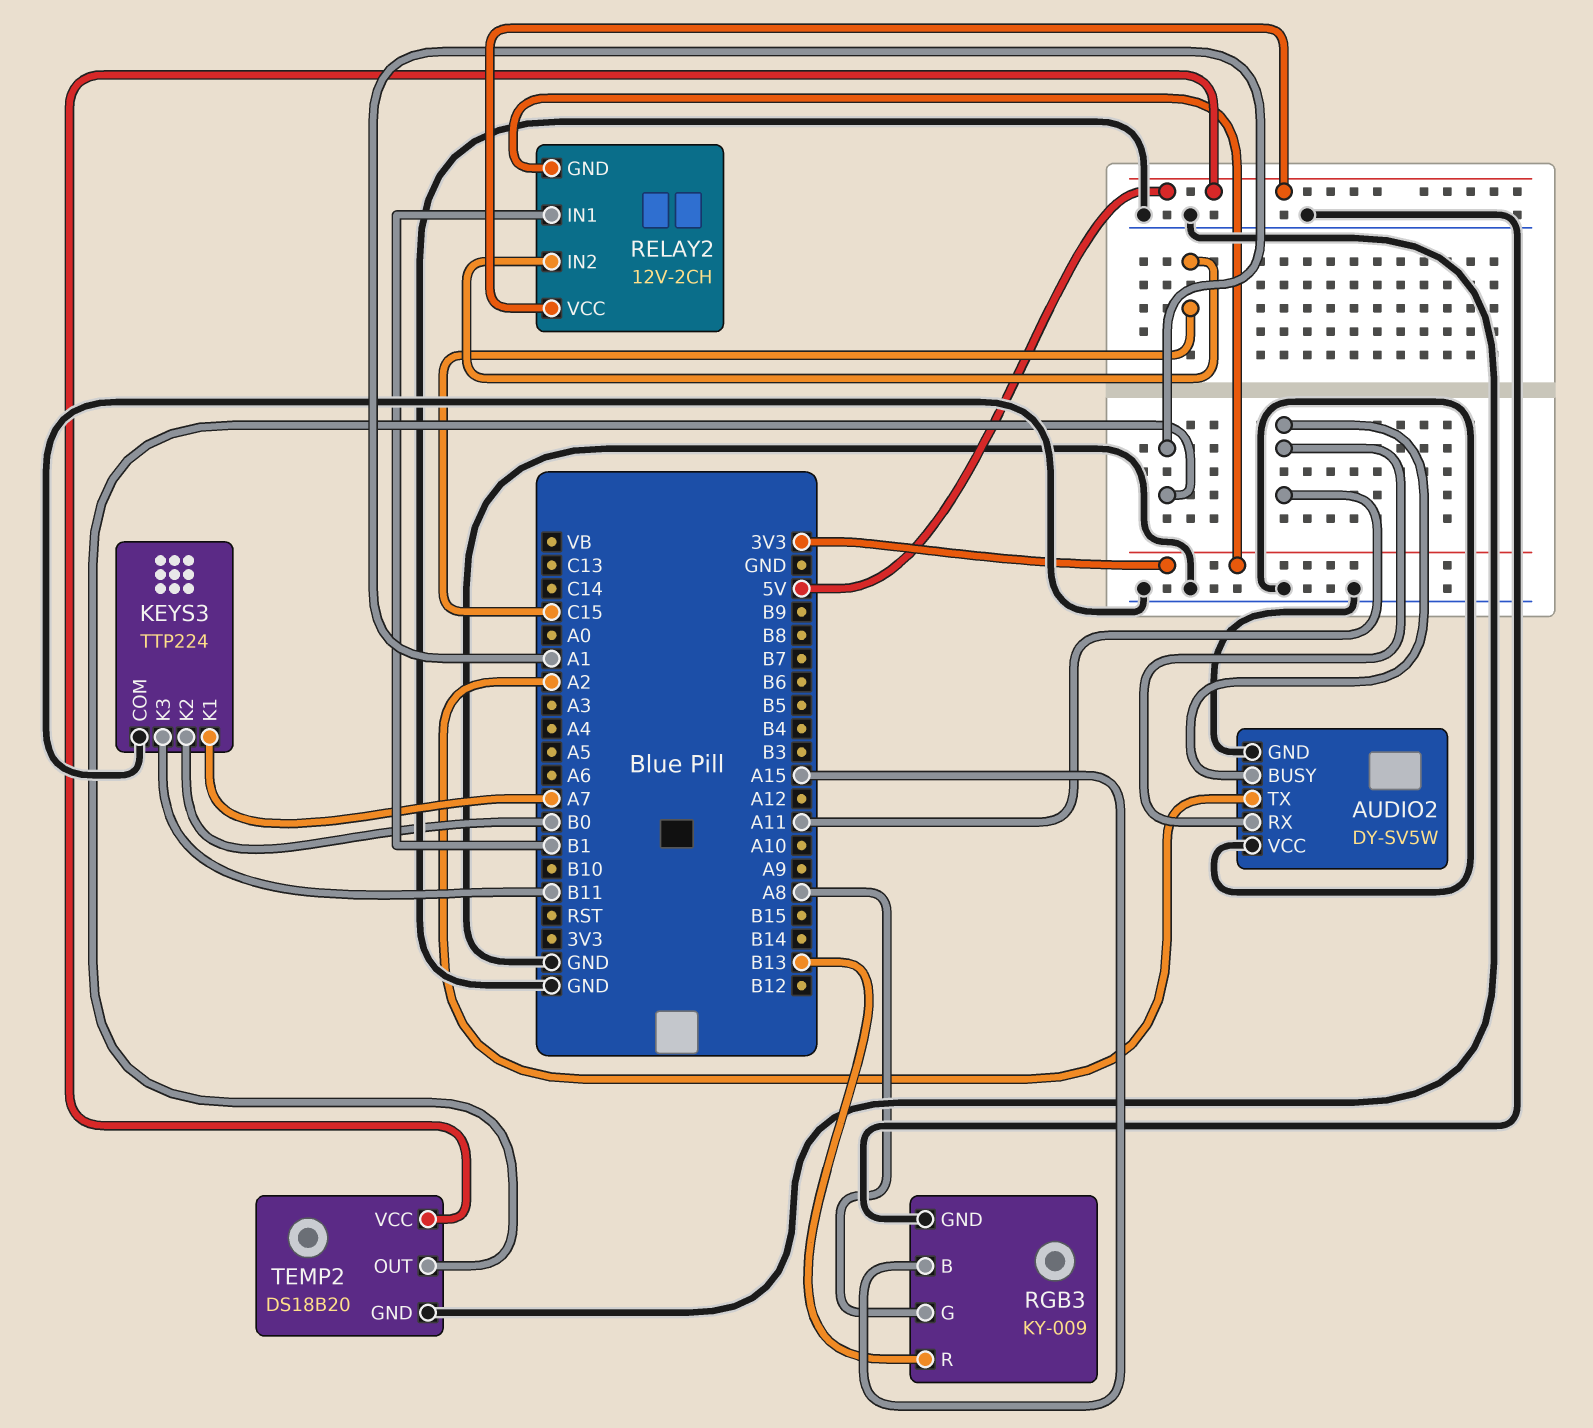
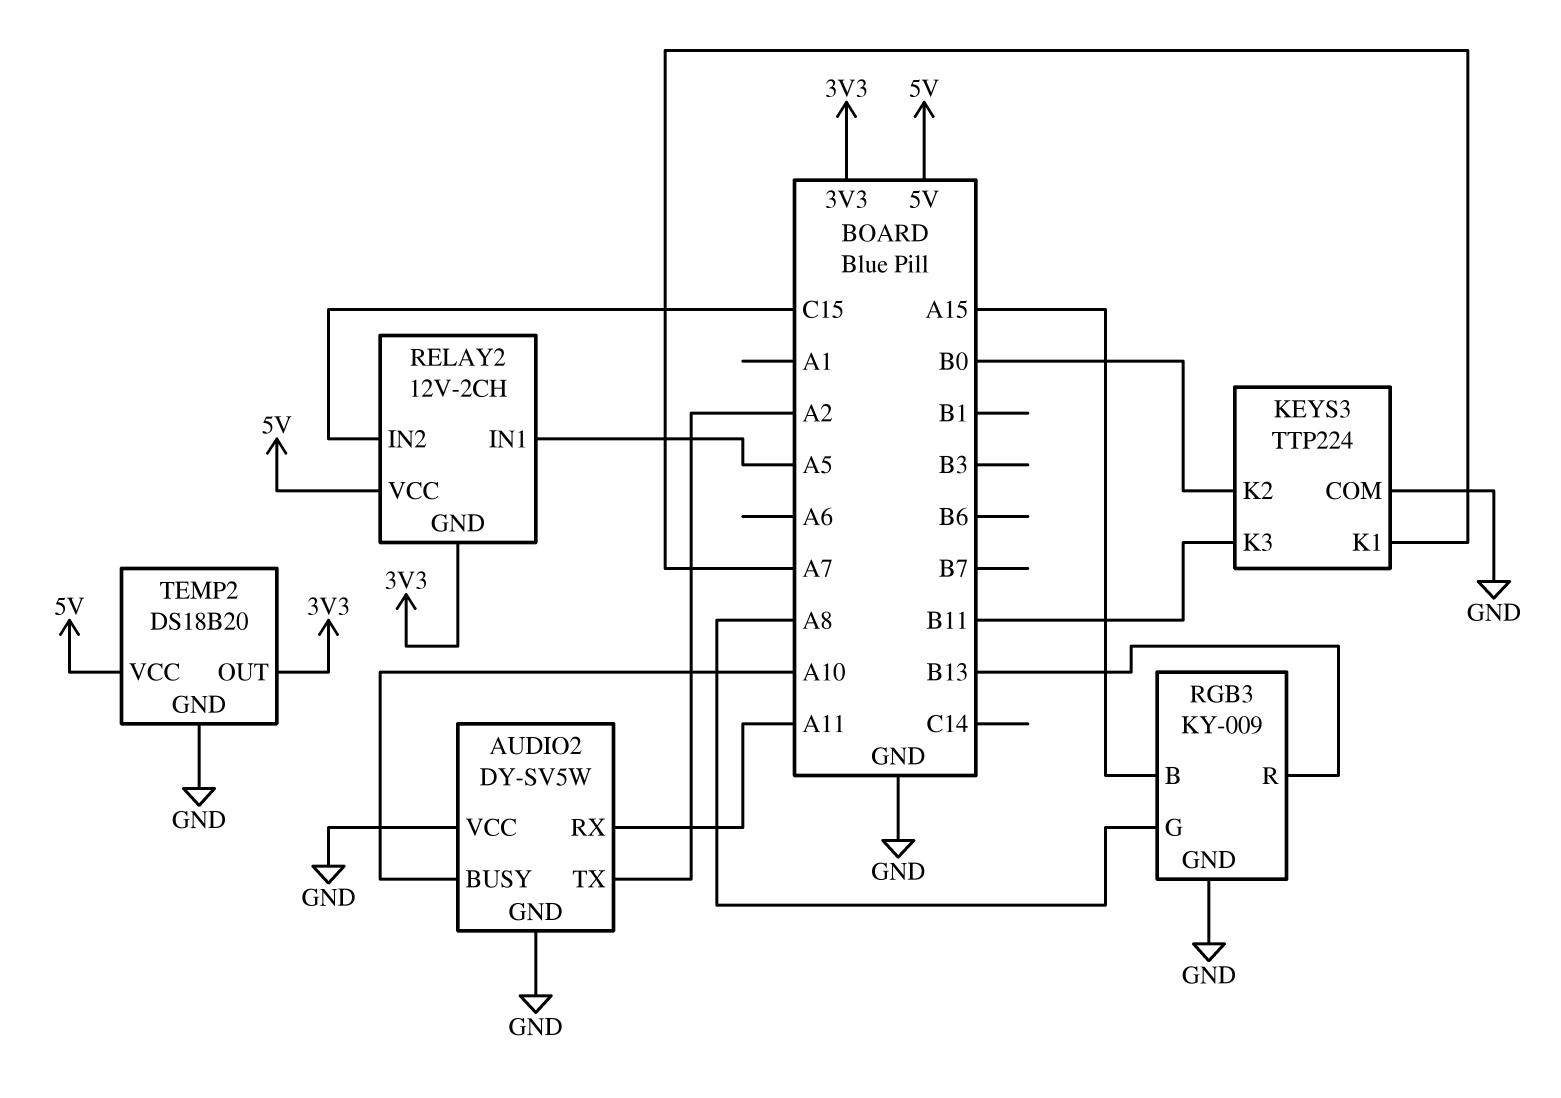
AUDIO2 pin BUSY: A11 -> A10
RELAY2 pin IN1: B1 -> A5
TEMP2 pin OUT: A1 -> 3V3

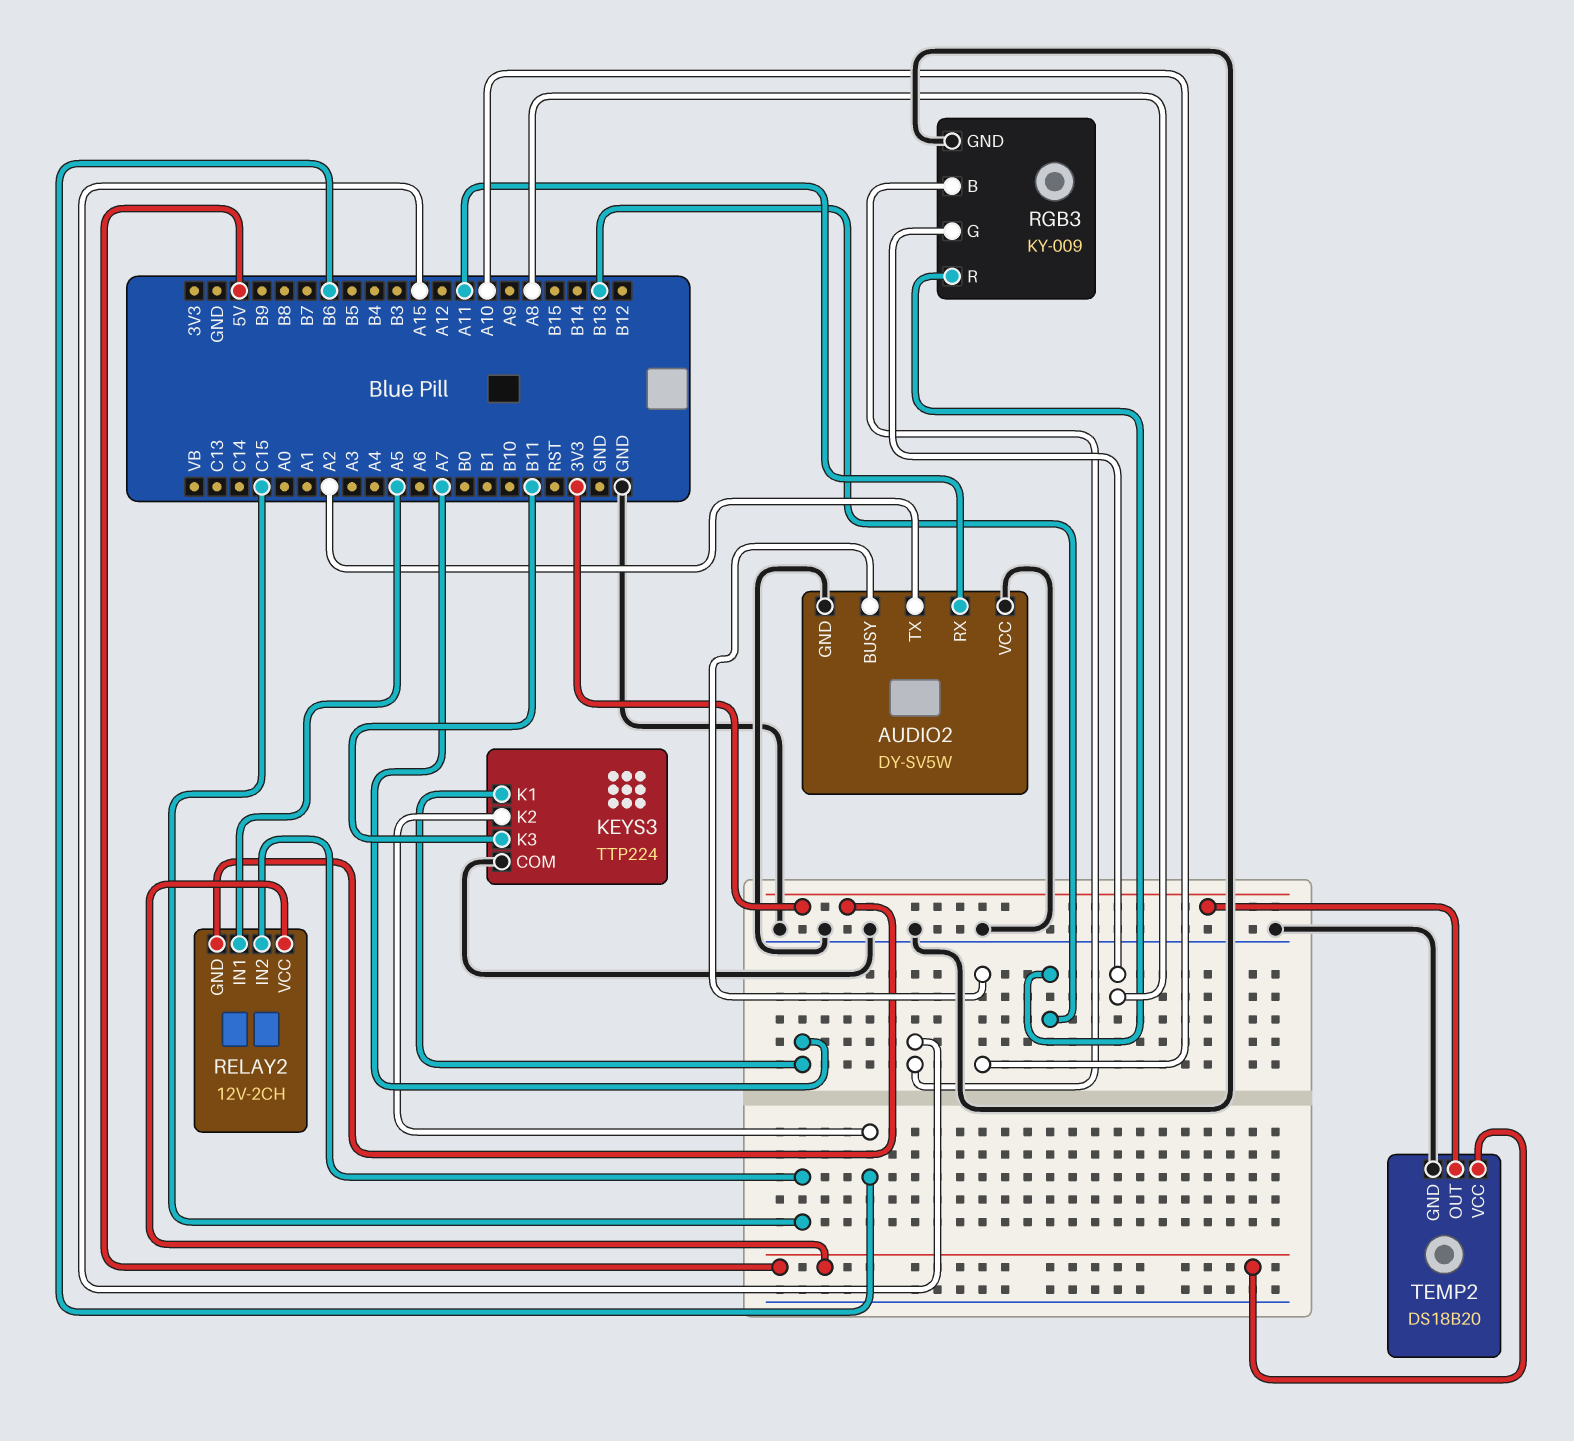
KEYS3 pin K2: B0 -> B6

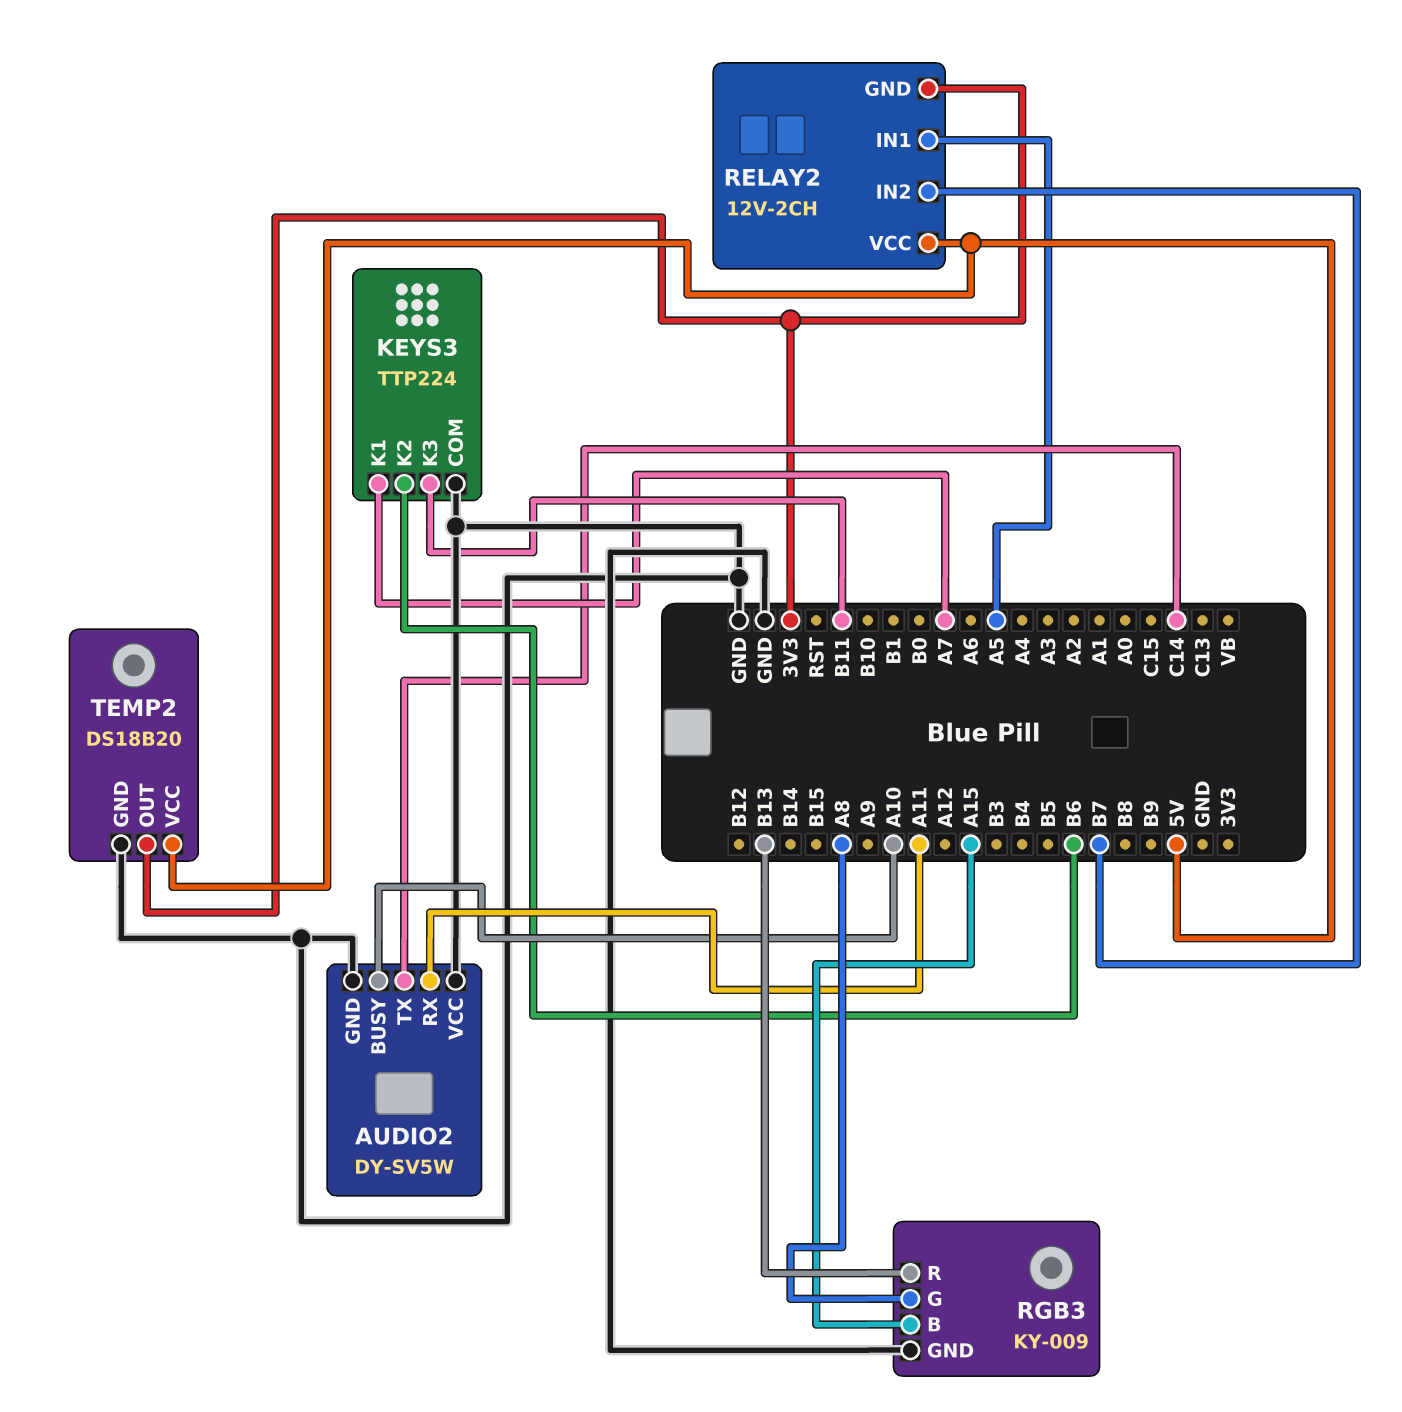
AUDIO2 pin TX: A2 -> C14
RELAY2 pin IN2: C15 -> B7

